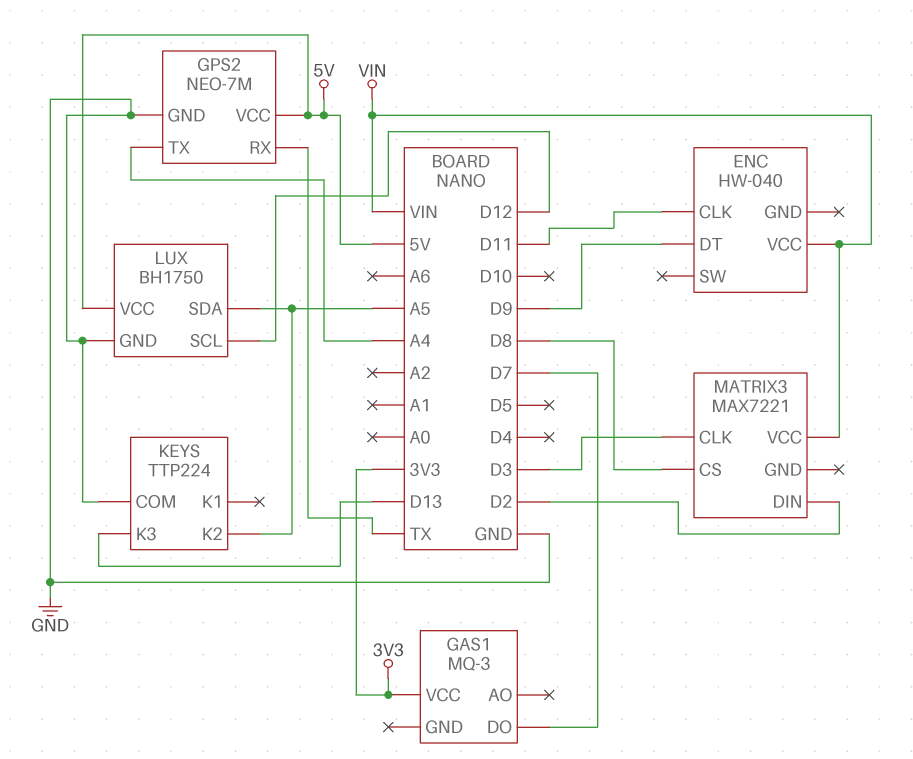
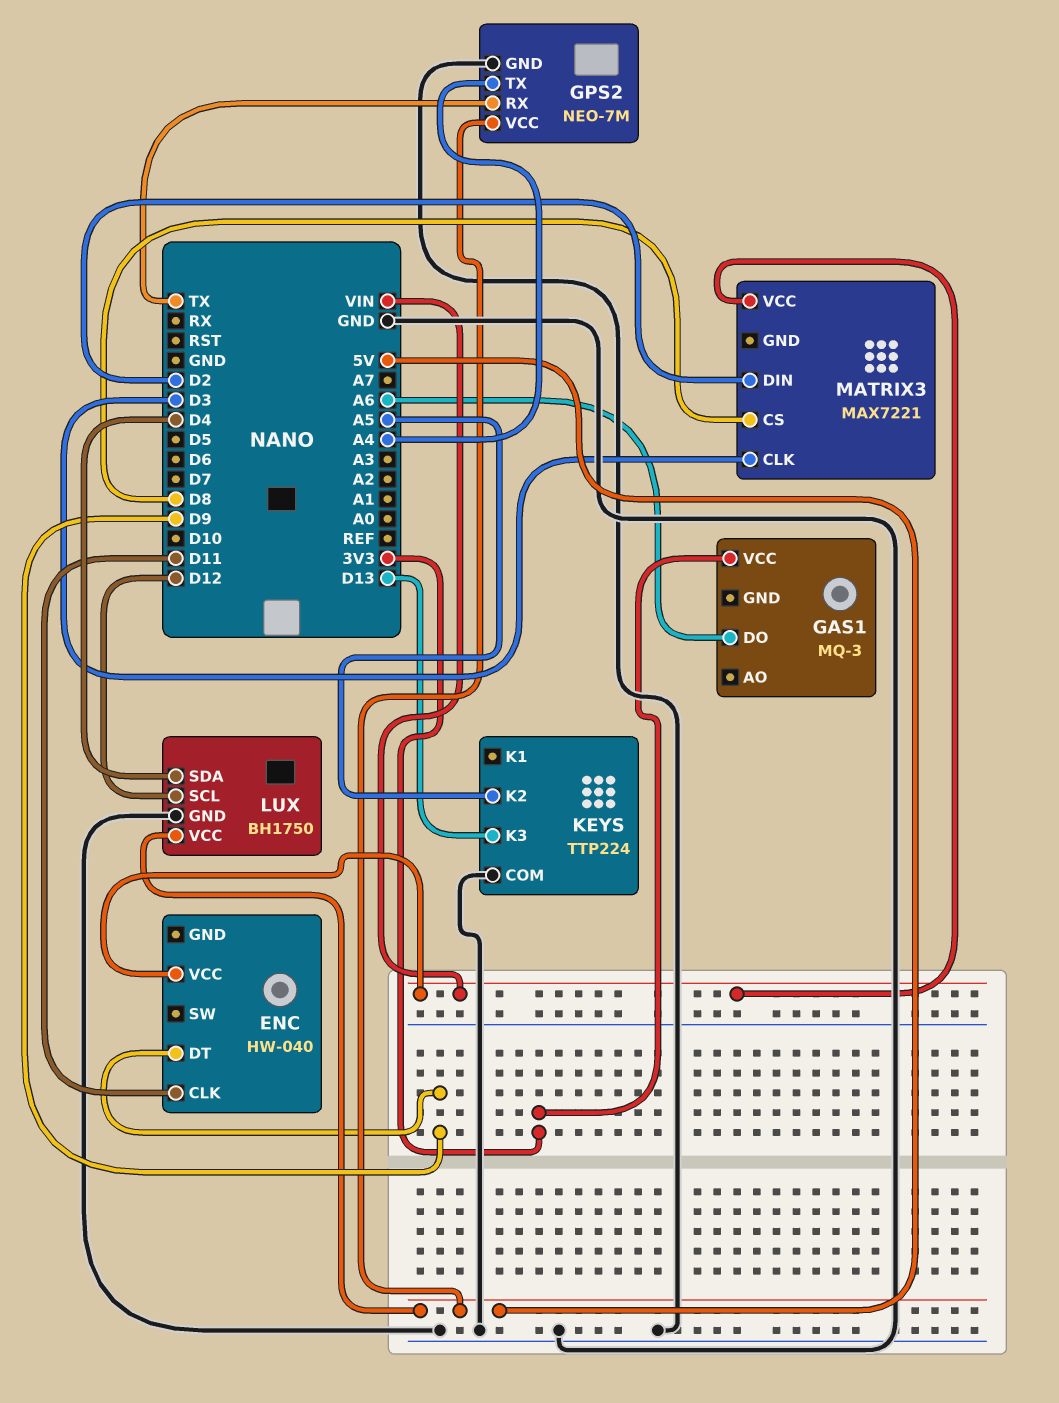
GAS1 pin DO: D7 -> A6
LUX pin SDA: A5 -> D4

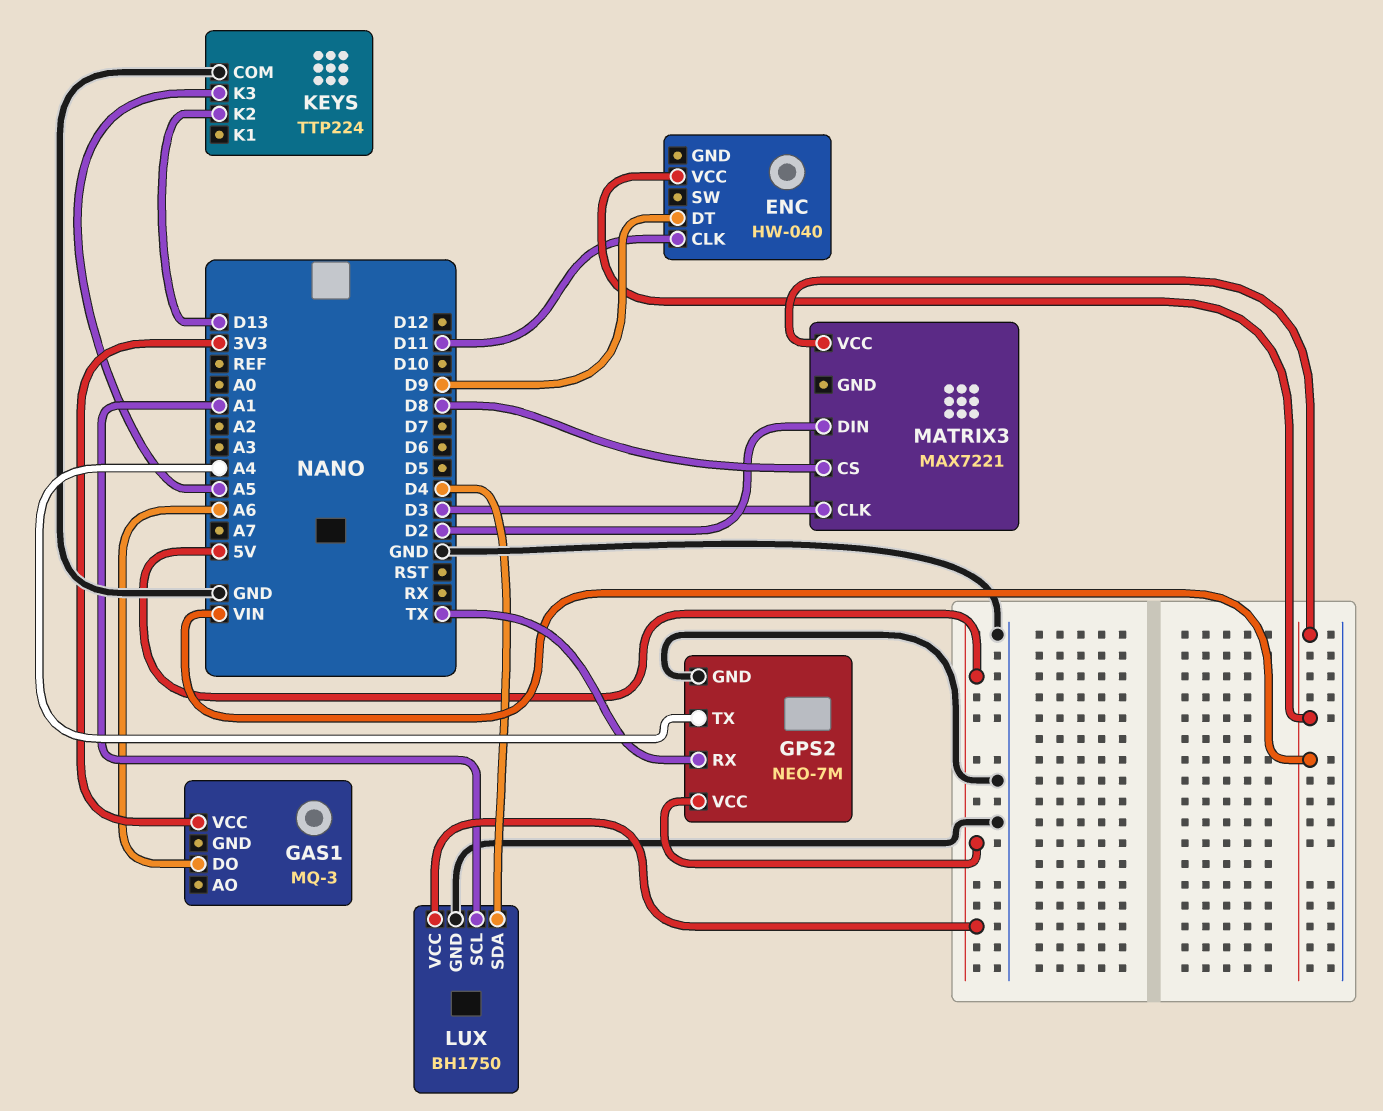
KEYS pin K2: A5 -> D13
KEYS pin K3: D13 -> A5
LUX pin SCL: D12 -> A1

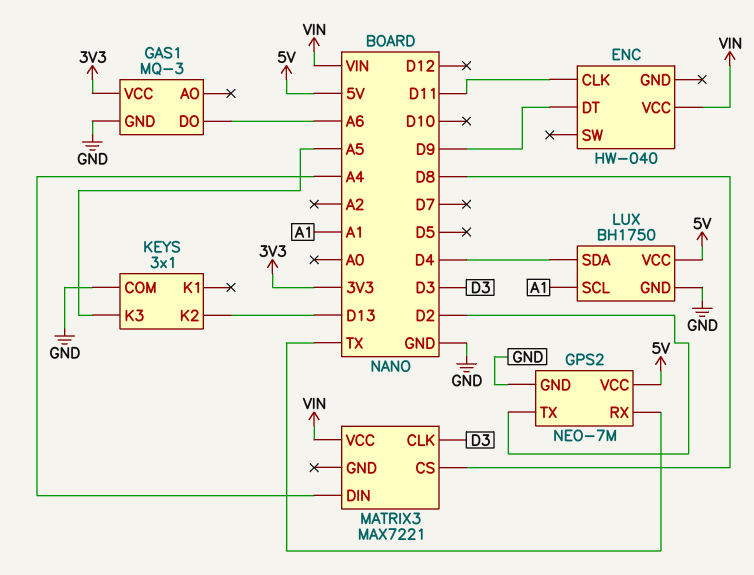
GAS1 pin GND: none -> GND
GPS2 pin TX: A4 -> D2
KEYS: TTP224 -> 3x1
MATRIX3 pin DIN: D2 -> A4

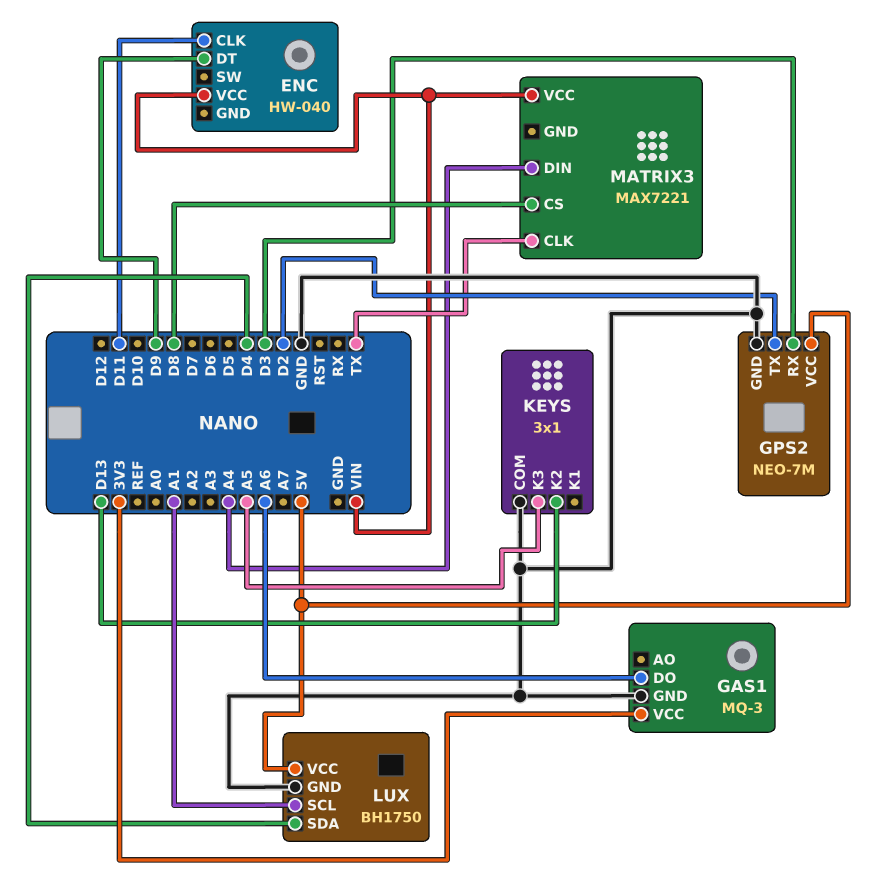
GPS2 pin RX: TX -> D3
MATRIX3 pin CLK: D3 -> TX

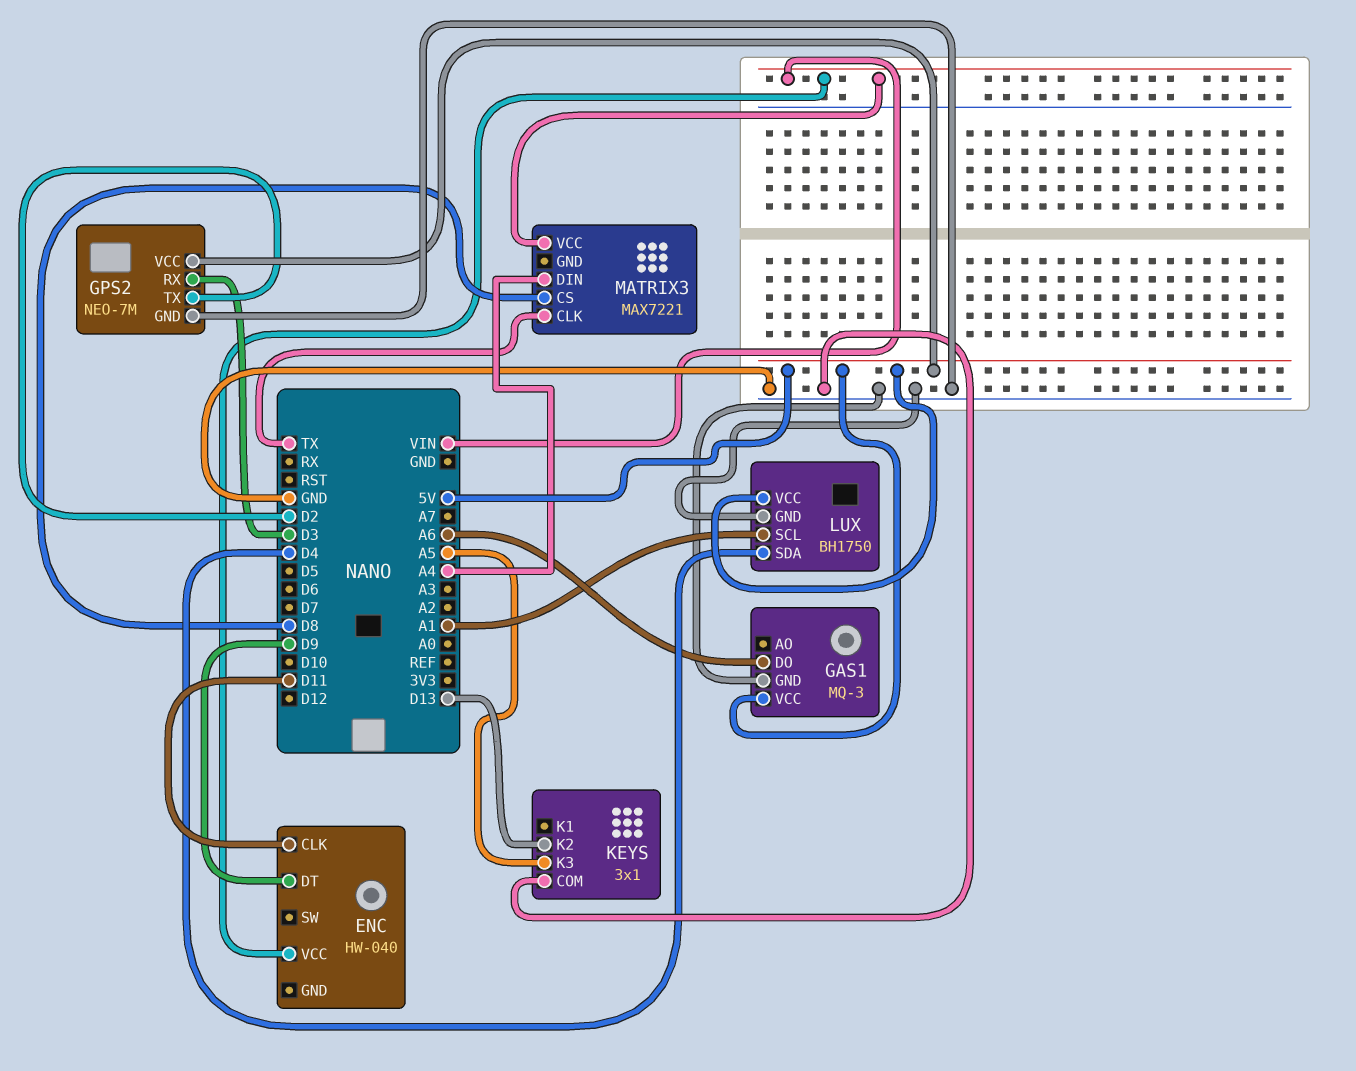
GAS1 pin VCC: 3V3 -> 5V

